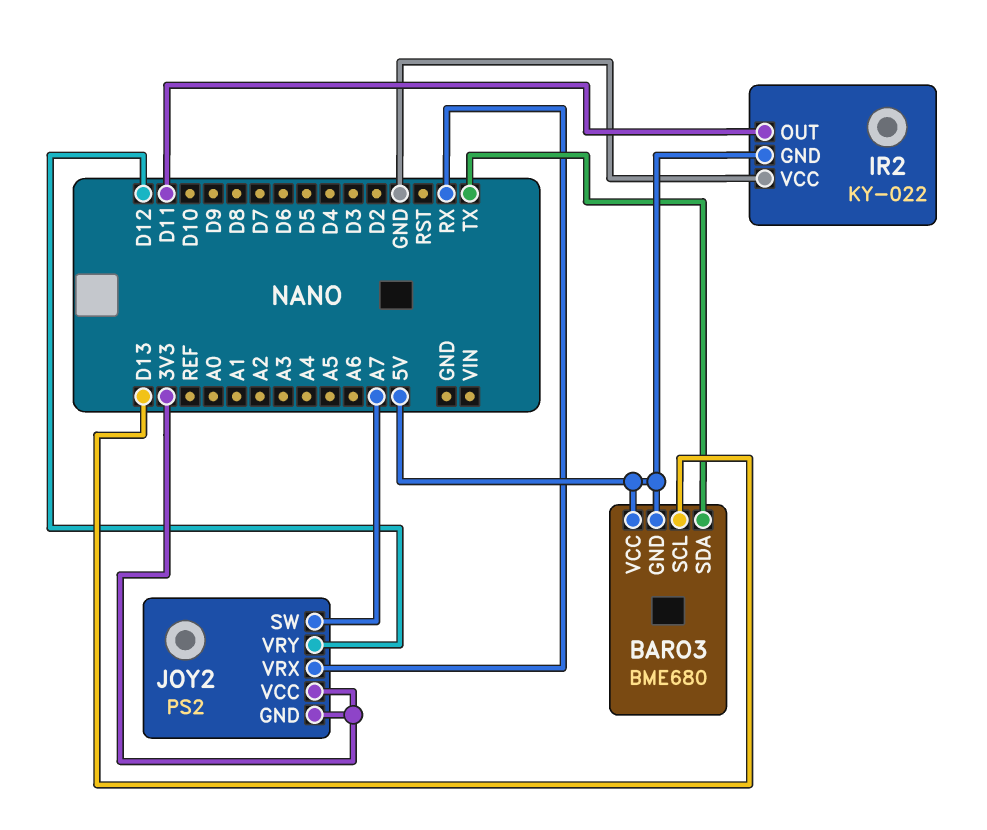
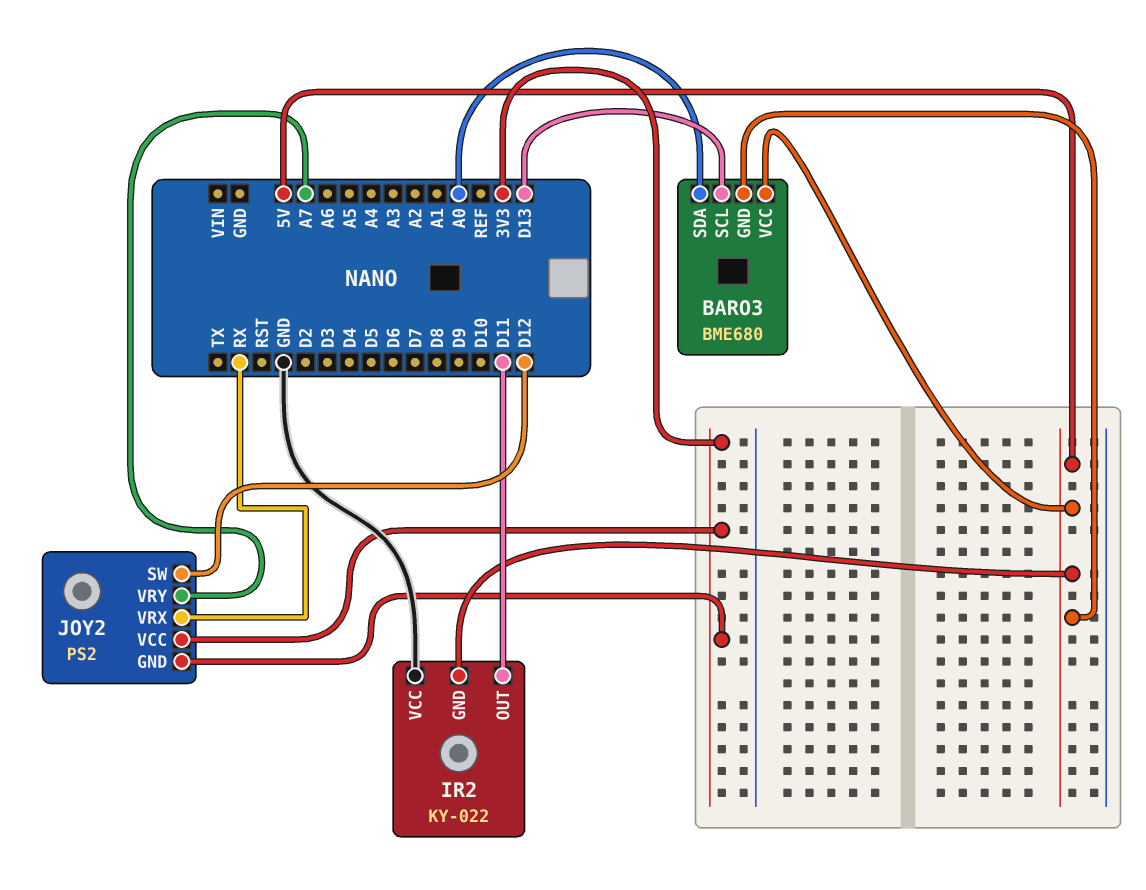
BARO3 pin SDA: TX -> A0
JOY2 pin SW: A7 -> D12
JOY2 pin VRY: D12 -> A7

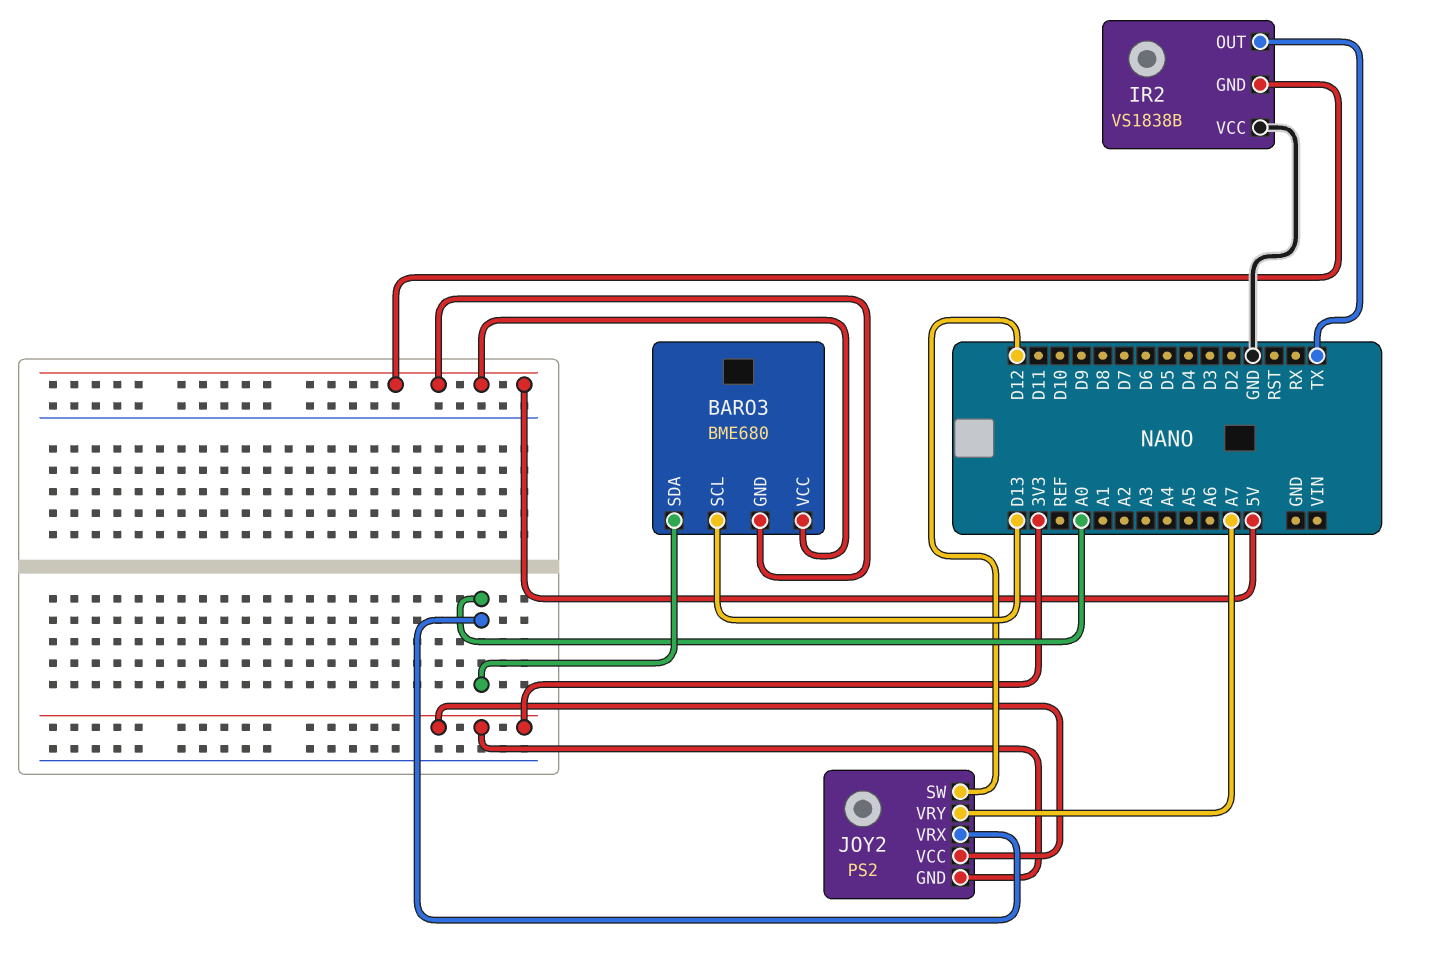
IR2: KY-022 -> VS1838B
IR2 pin OUT: D11 -> TX
JOY2 pin VRX: RX -> A0

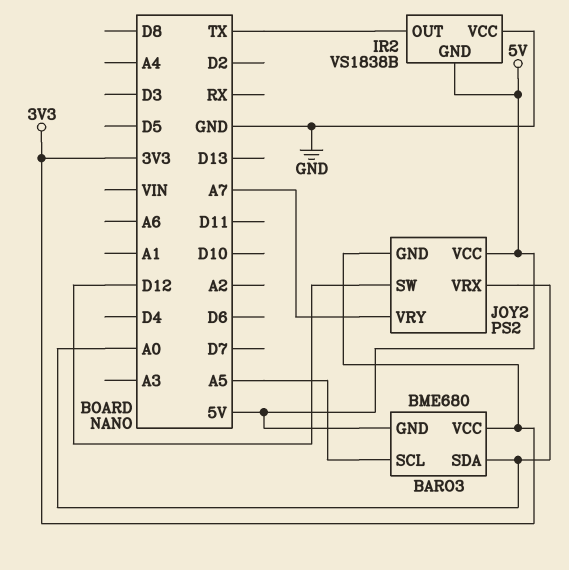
BARO3 pin SCL: D13 -> A5
BARO3 pin VCC: 5V -> 3V3
JOY2 pin VCC: 3V3 -> 5V

